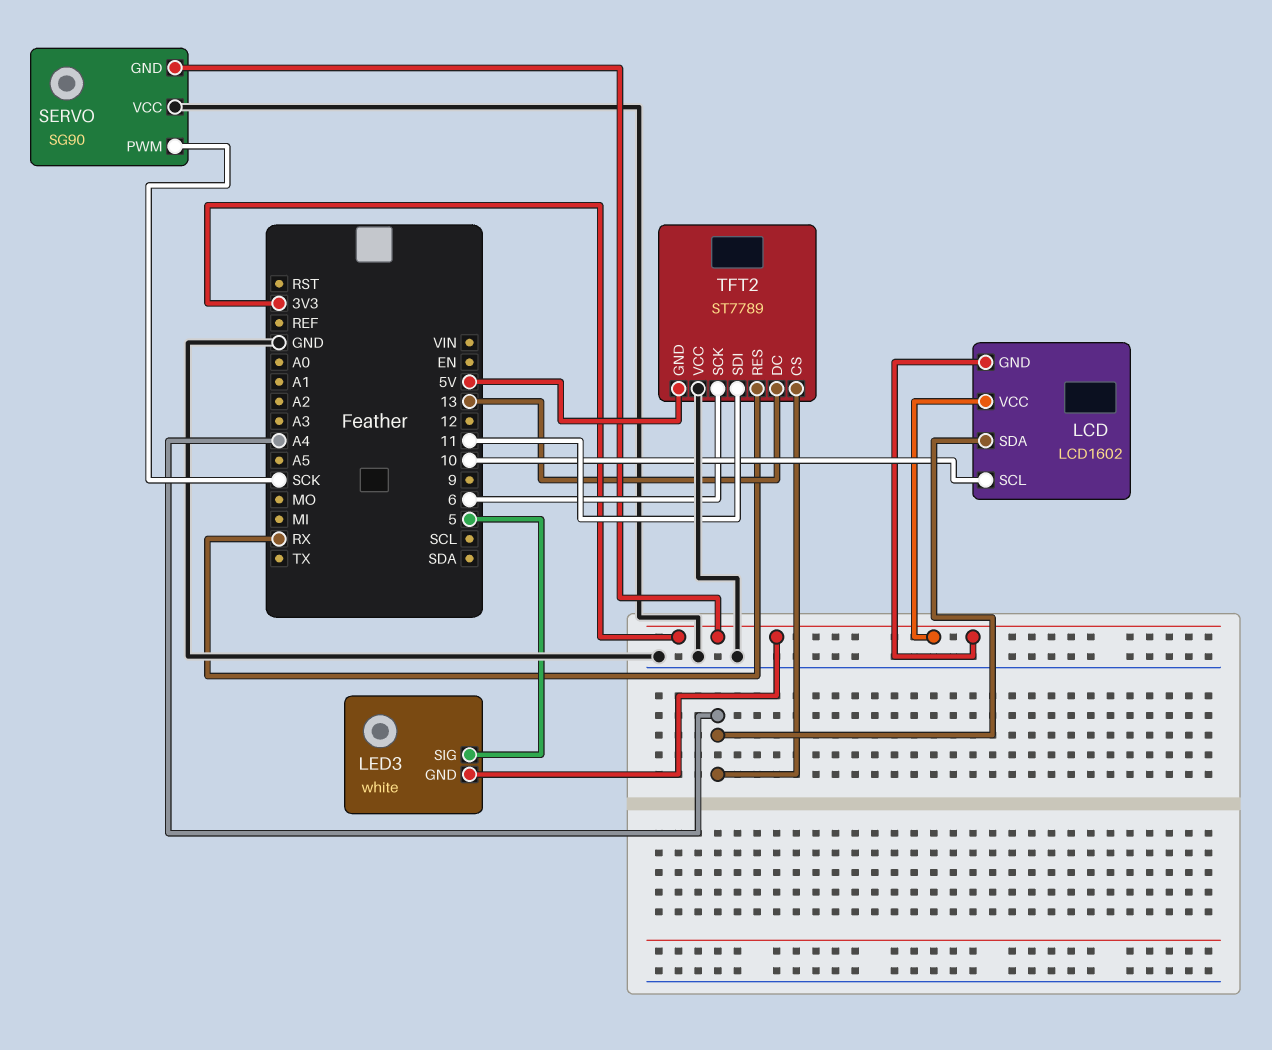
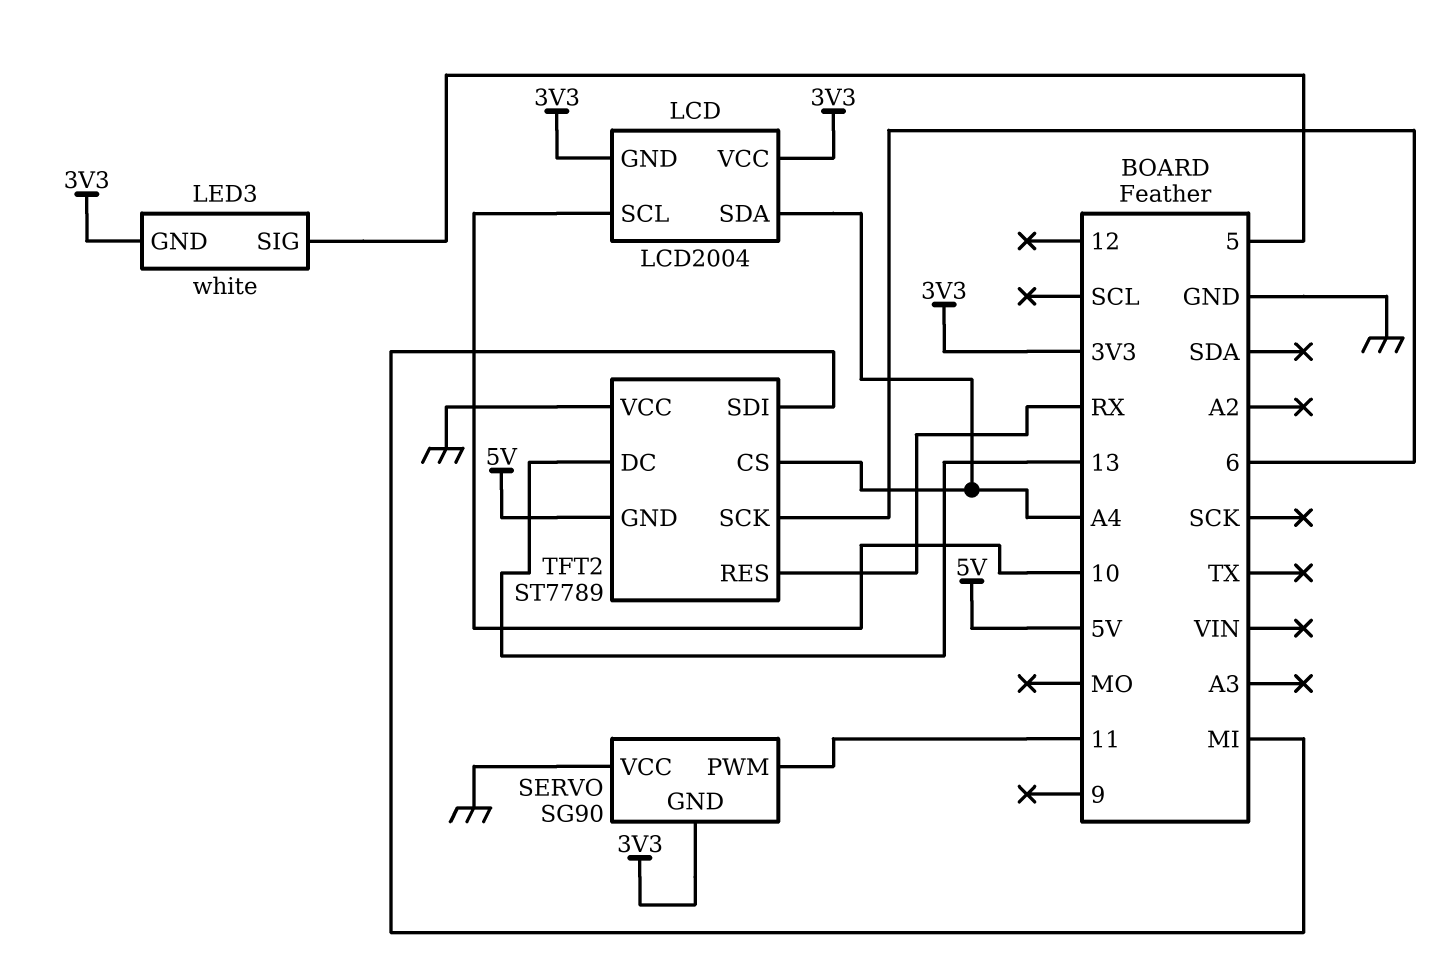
LCD: LCD1602 -> LCD2004
SERVO pin PWM: SCK -> 11
TFT2 pin SDI: 11 -> MI

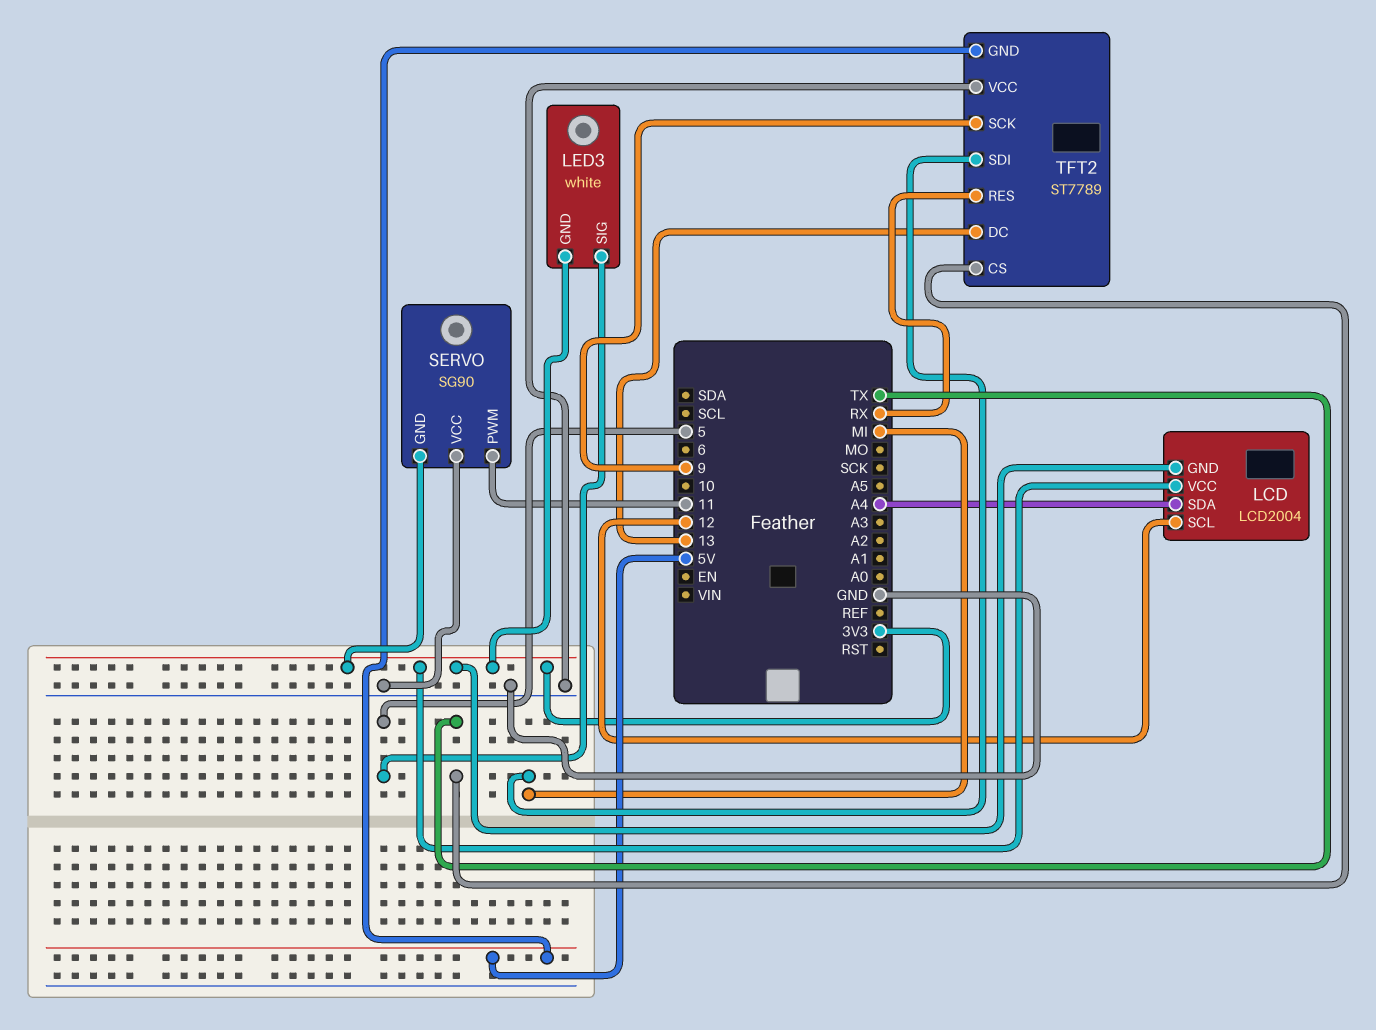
LCD pin SCL: 10 -> 12
TFT2 pin CS: A4 -> TX
TFT2 pin SCK: 6 -> 9

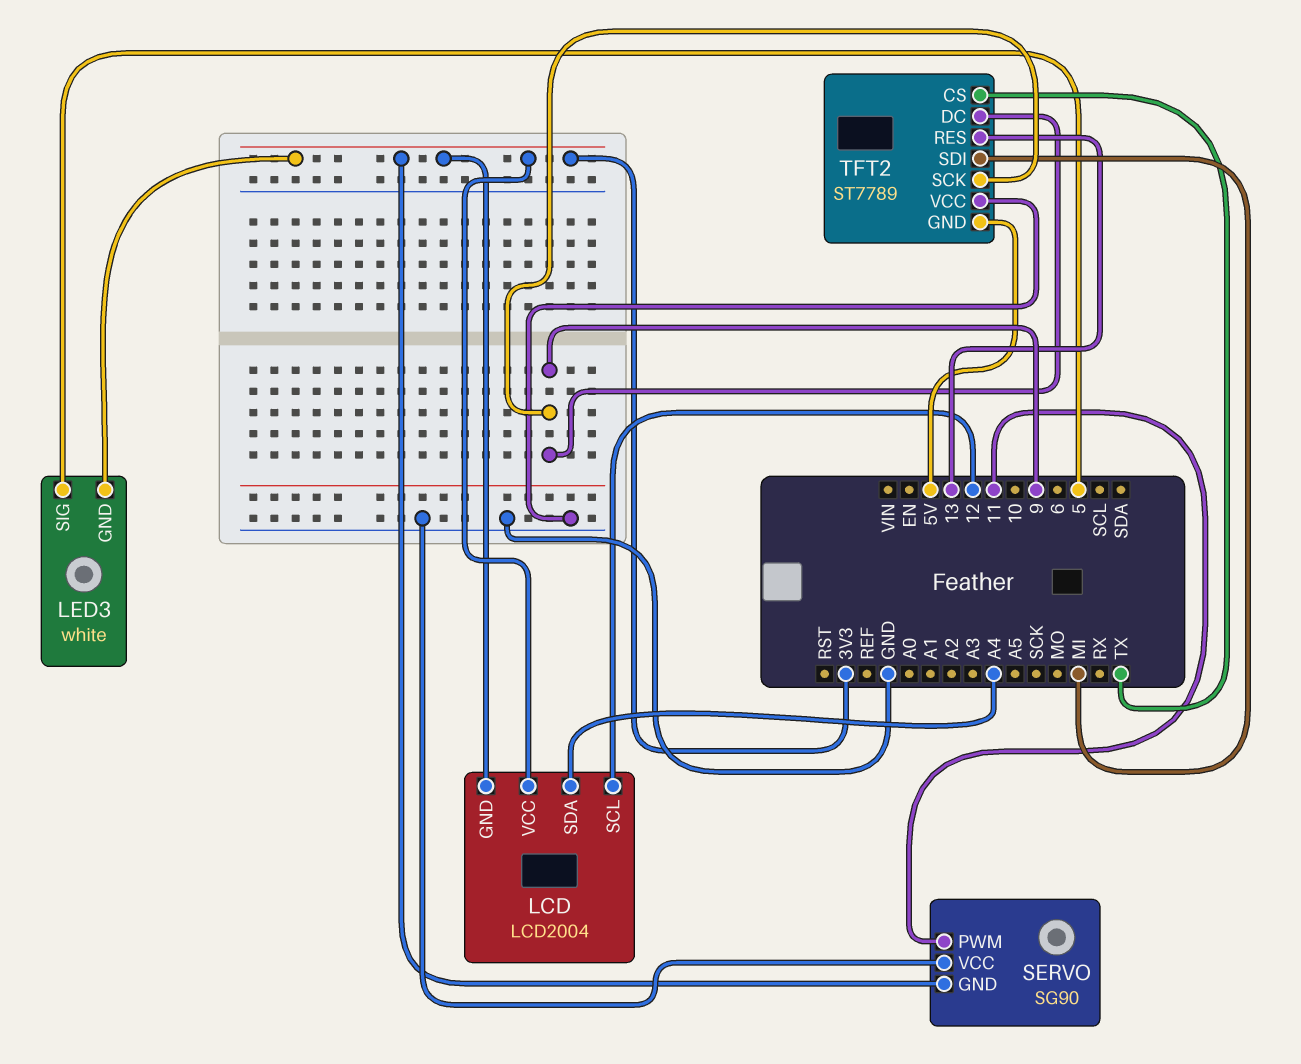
TFT2 pin DC: 13 -> 9
TFT2 pin RES: RX -> 13

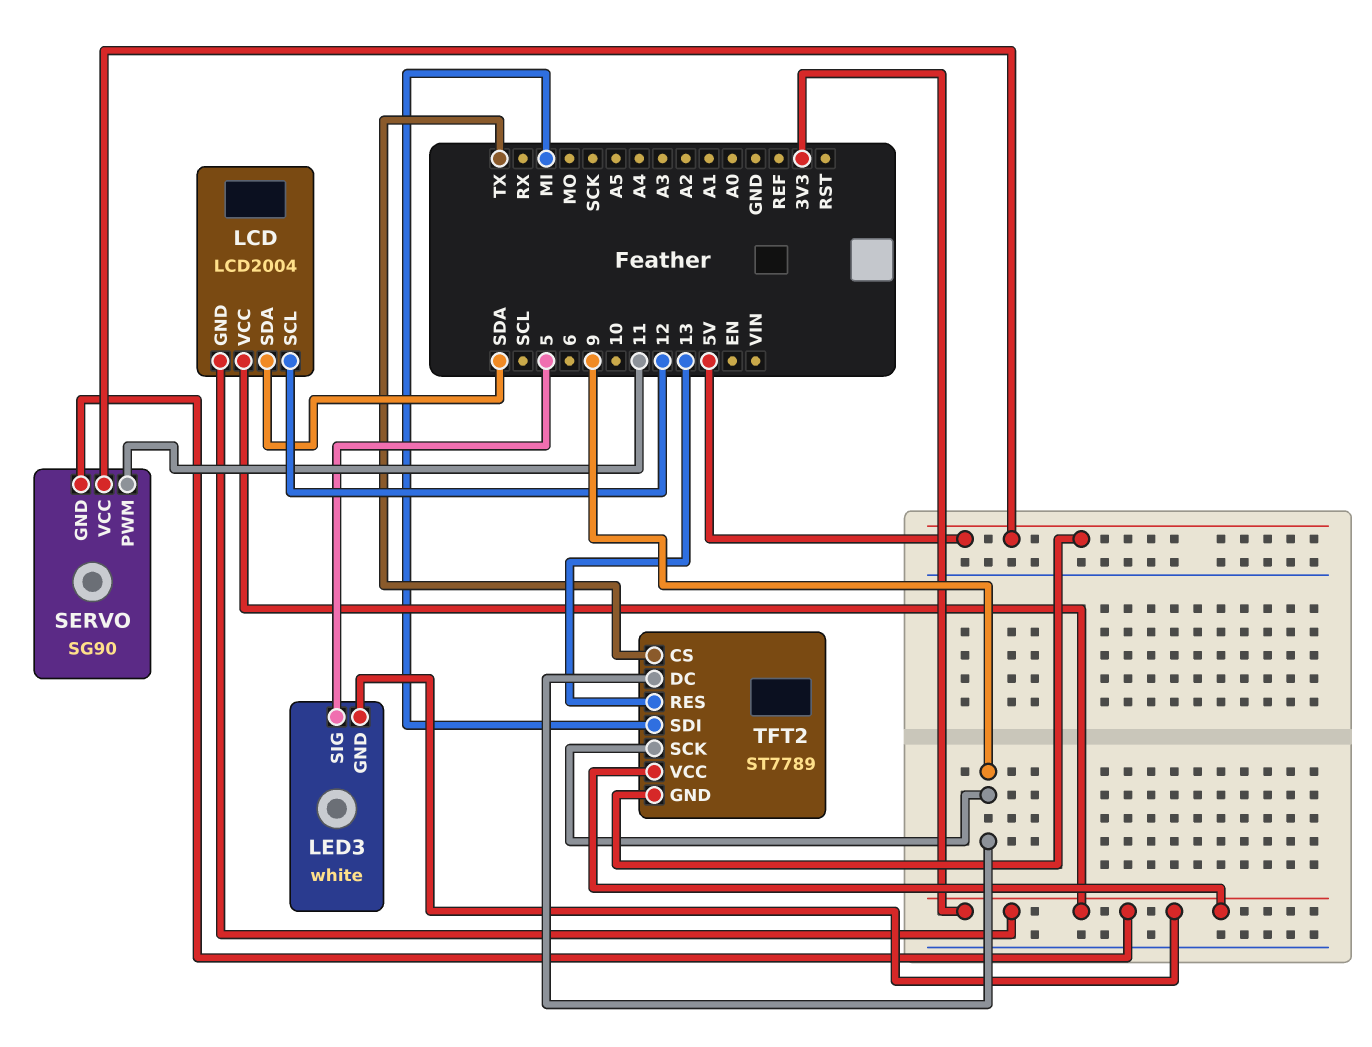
LCD pin SDA: A4 -> SDA
SERVO pin VCC: GND -> 5V
TFT2 pin VCC: GND -> 3V3

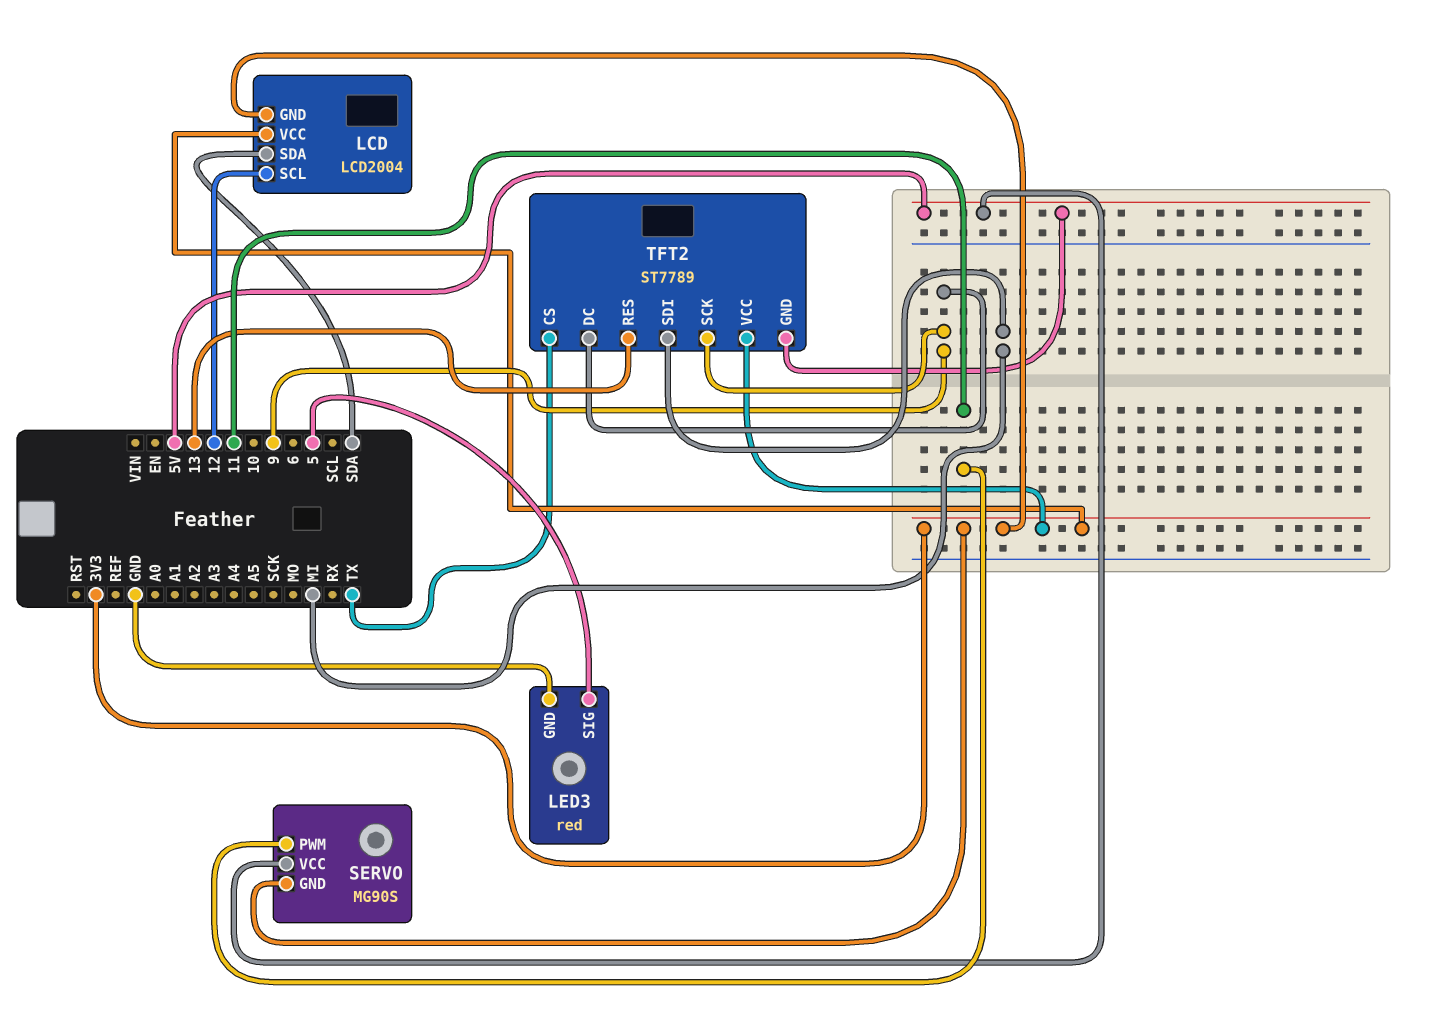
LED3: white -> red
LED3 pin GND: 3V3 -> GND
SERVO: SG90 -> MG90S

